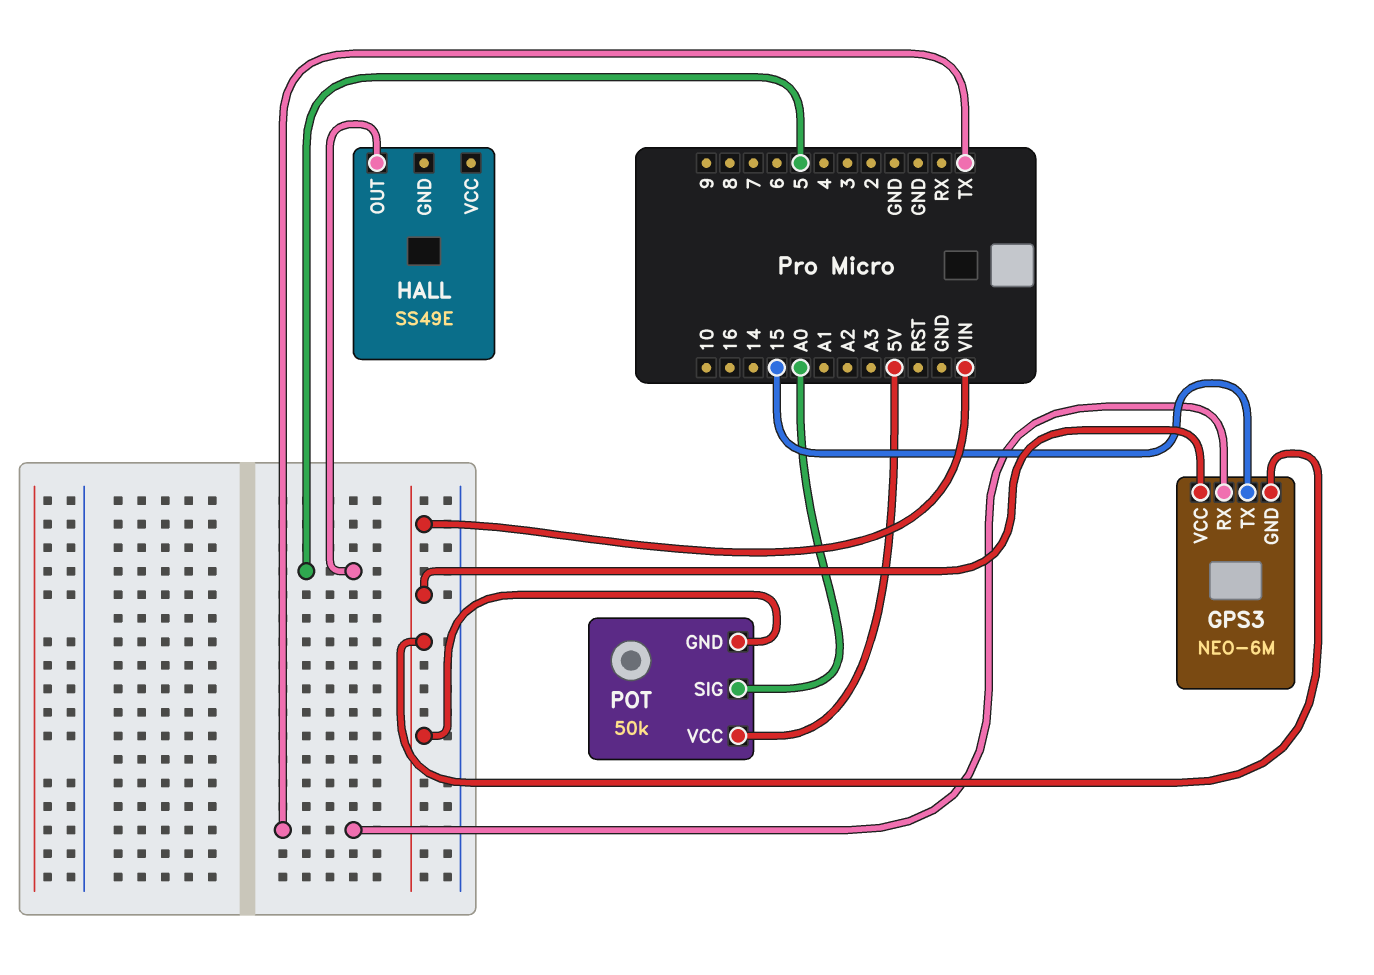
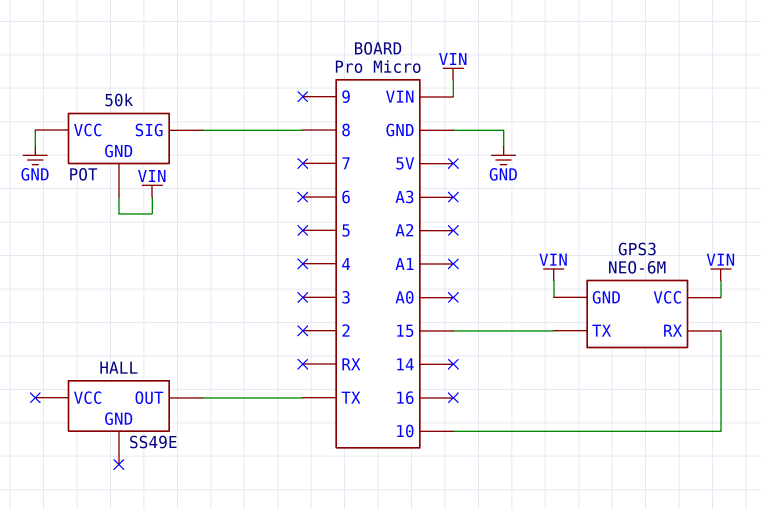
GPS3 pin RX: TX -> 10
HALL pin OUT: 5 -> TX
POT pin SIG: A0 -> 8
POT pin VCC: 5V -> GND

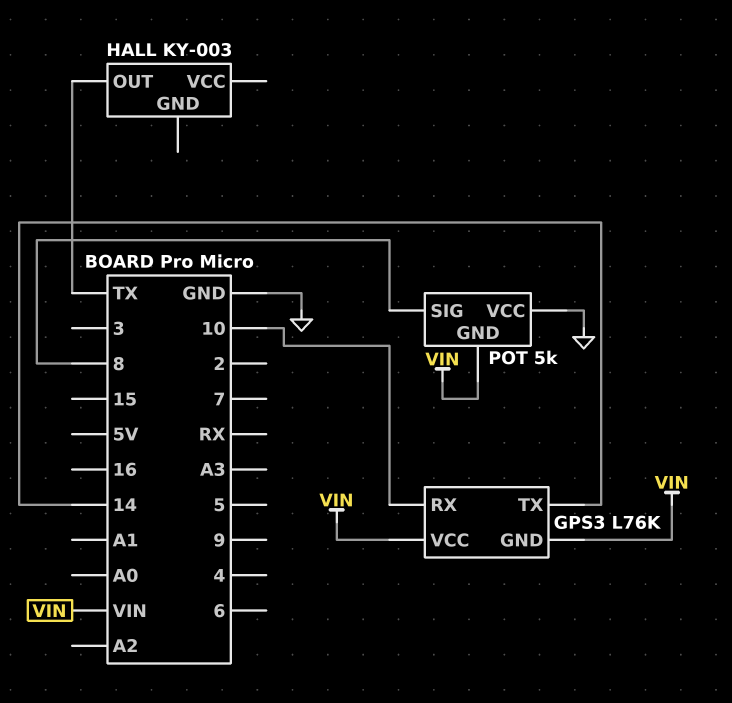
GPS3: NEO-6M -> L76K
GPS3 pin TX: 15 -> 14
HALL: SS49E -> KY-003
POT: 50k -> 5k

